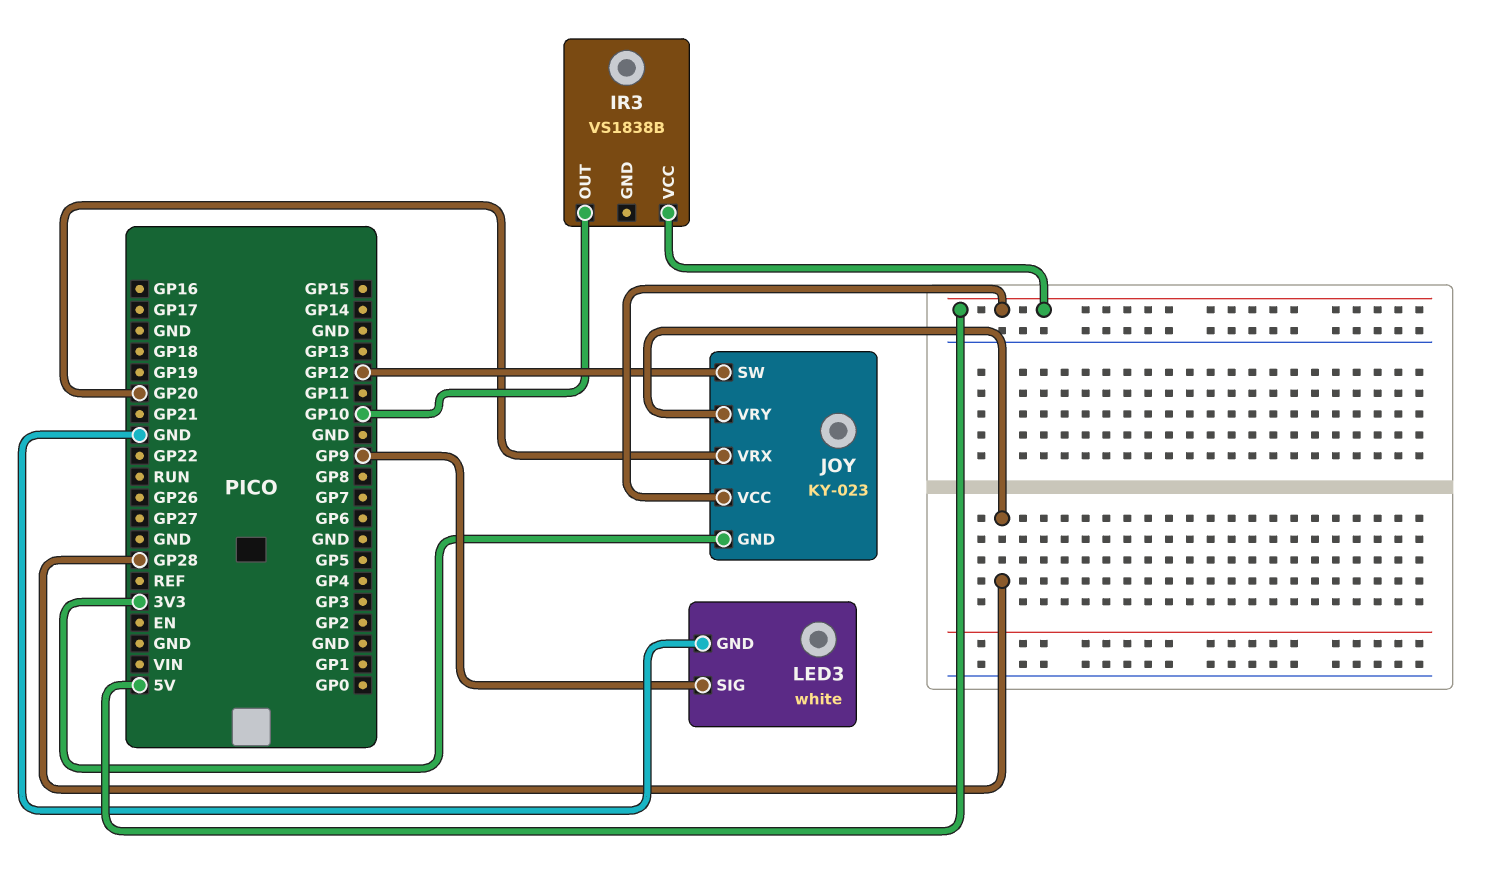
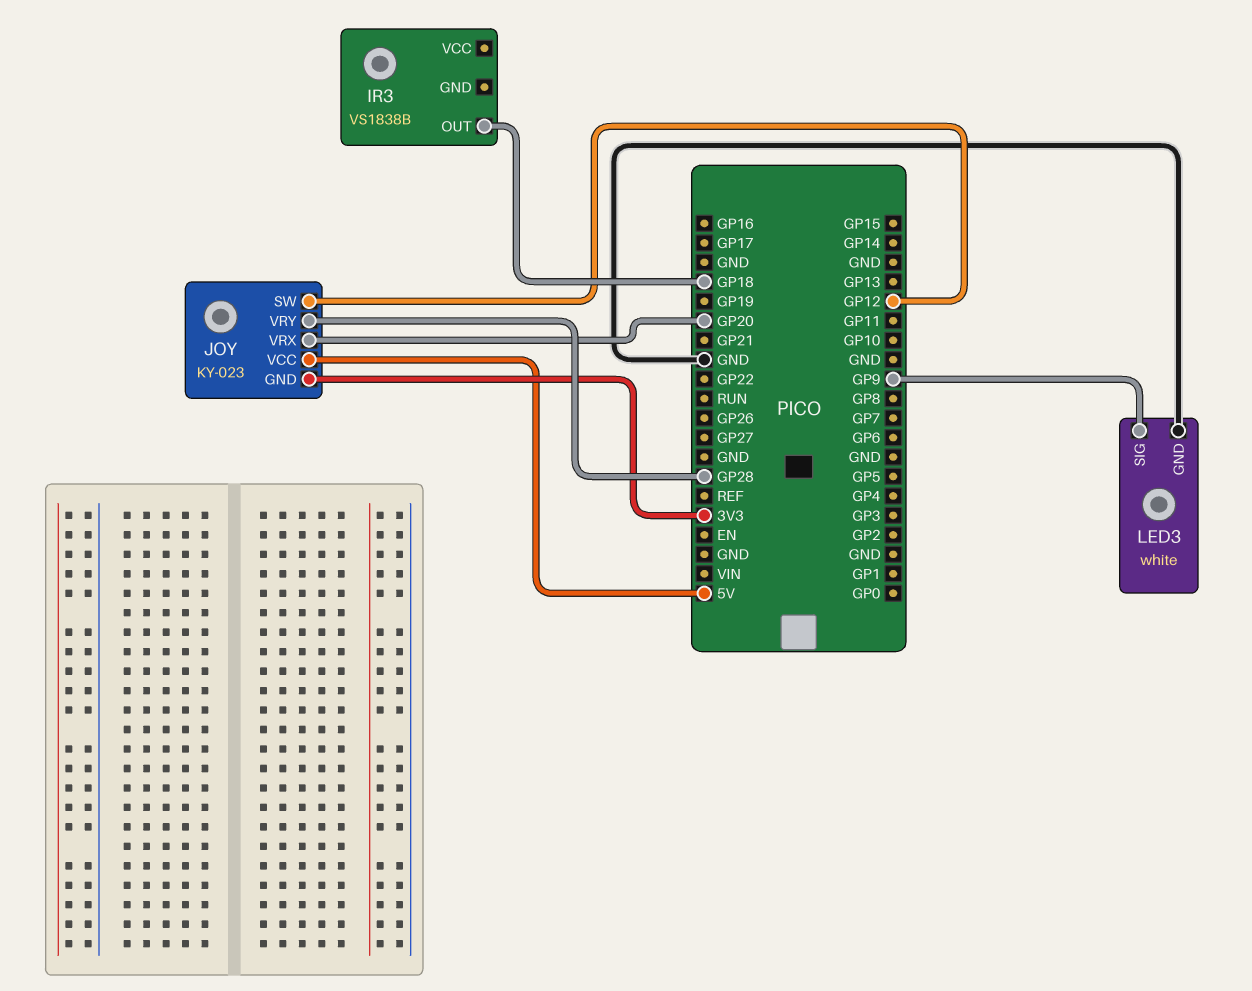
IR3 pin OUT: GP10 -> GP18
IR3 pin VCC: 5V -> none

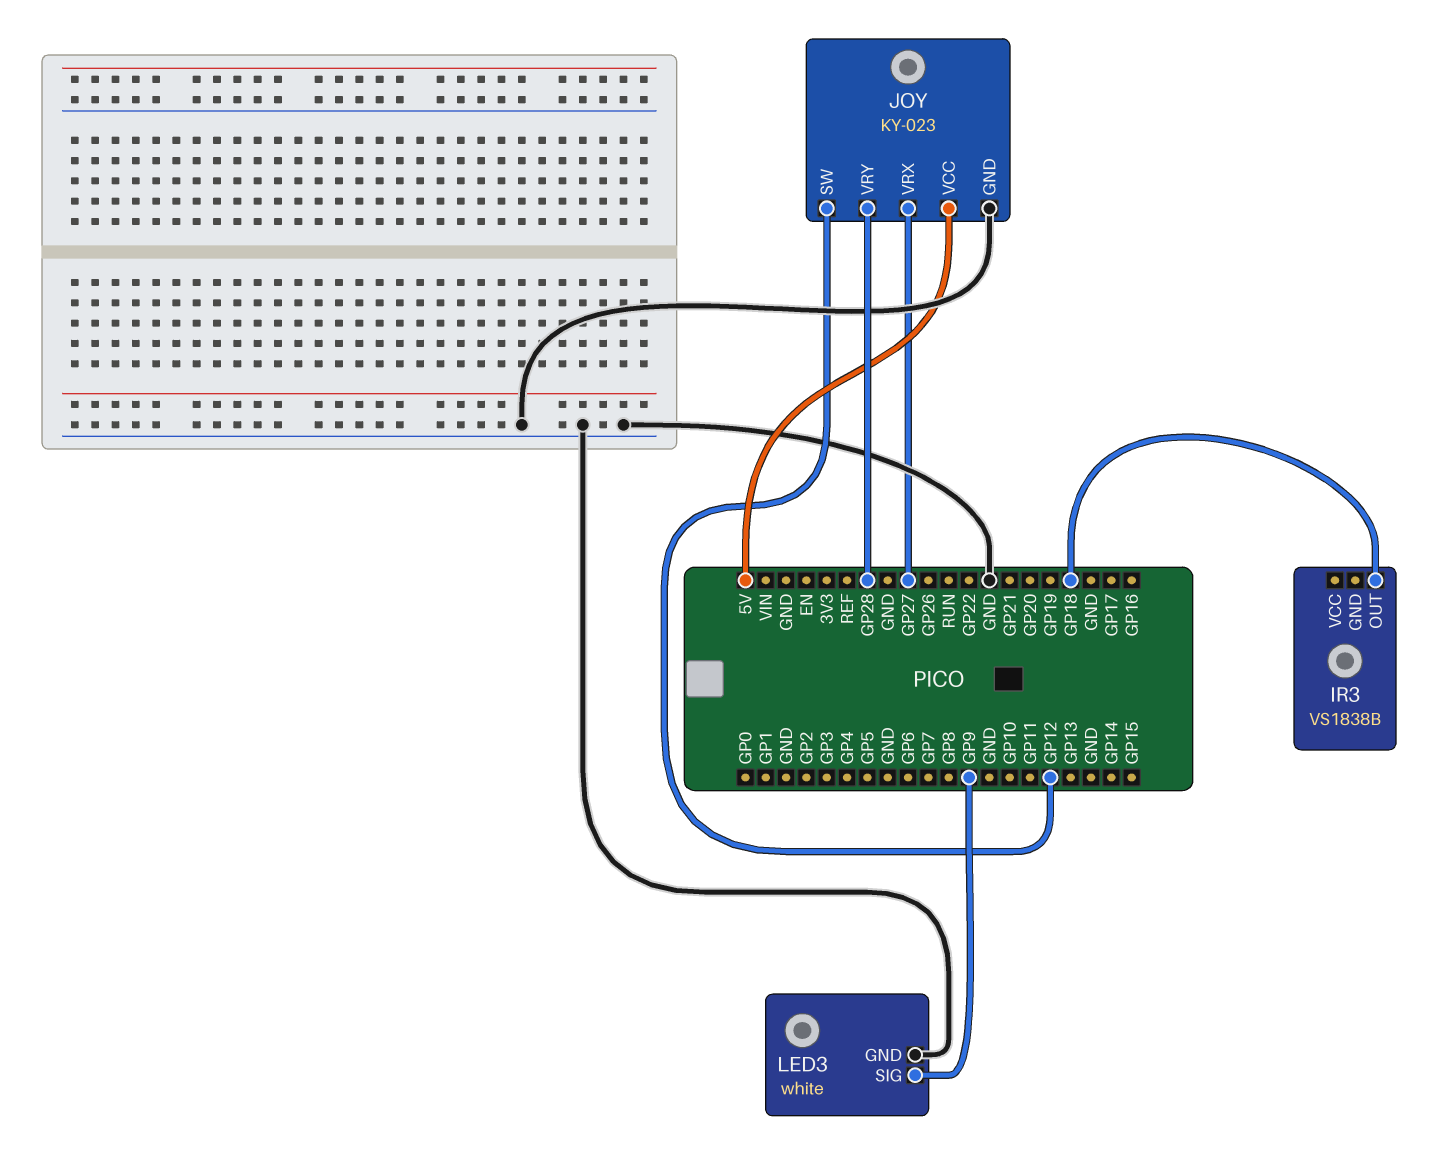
JOY pin GND: 3V3 -> GND
JOY pin VRX: GP20 -> GP27

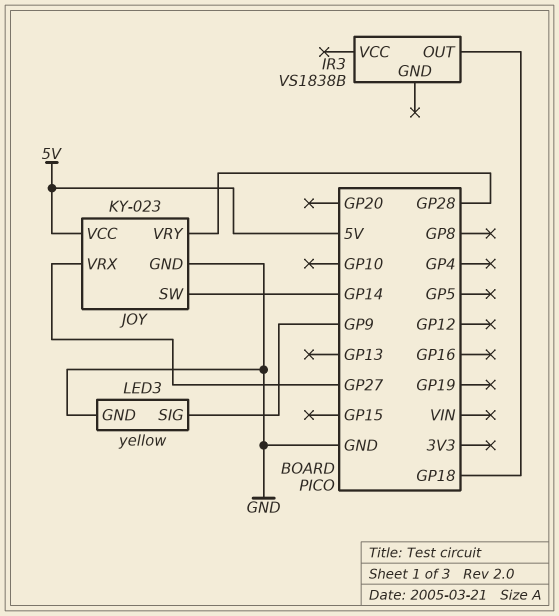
JOY pin SW: GP12 -> GP14
LED3: white -> yellow

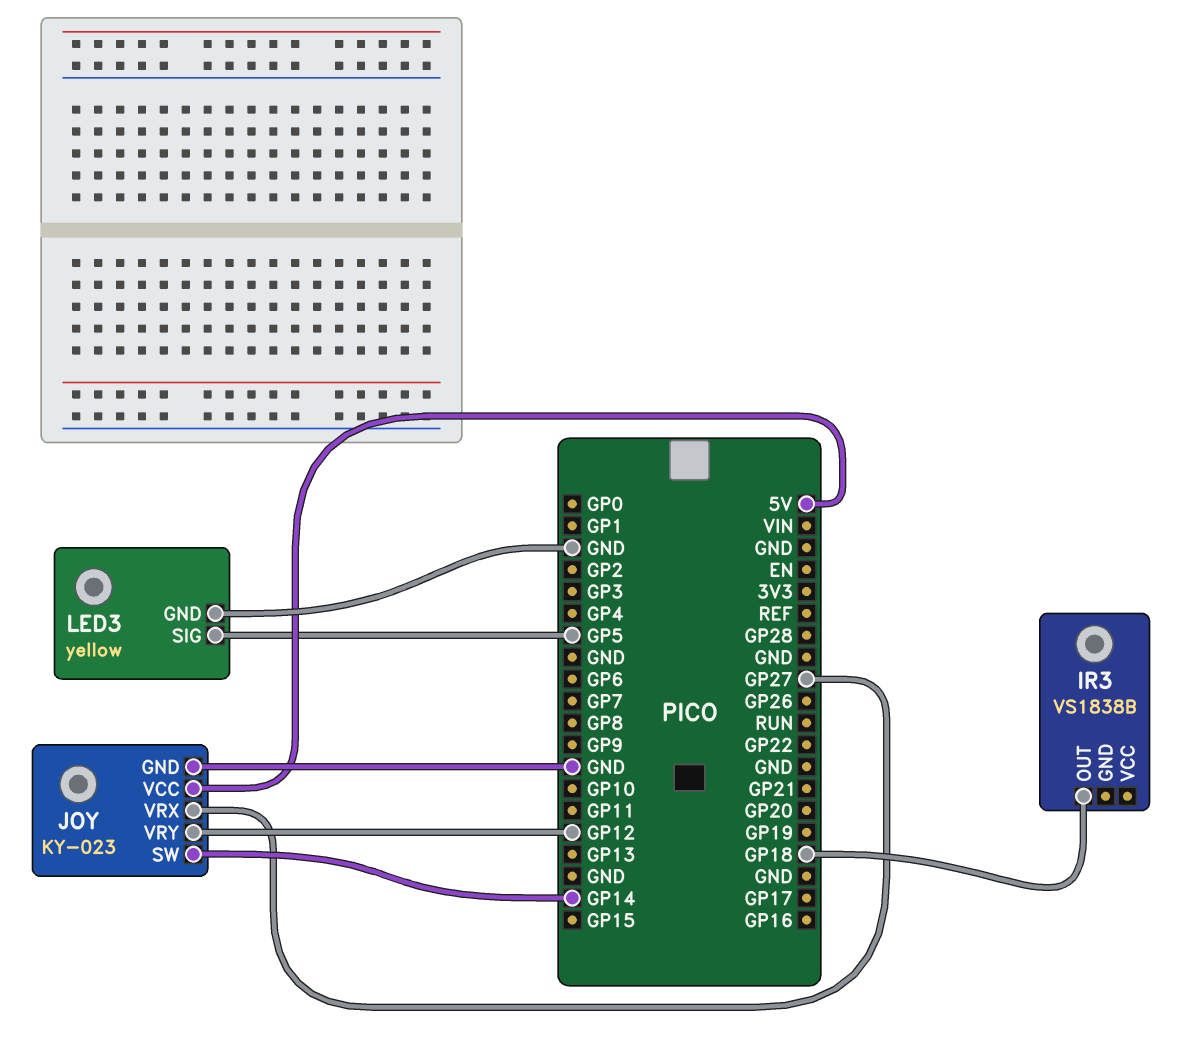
JOY pin VRY: GP28 -> GP12
LED3 pin SIG: GP9 -> GP5

